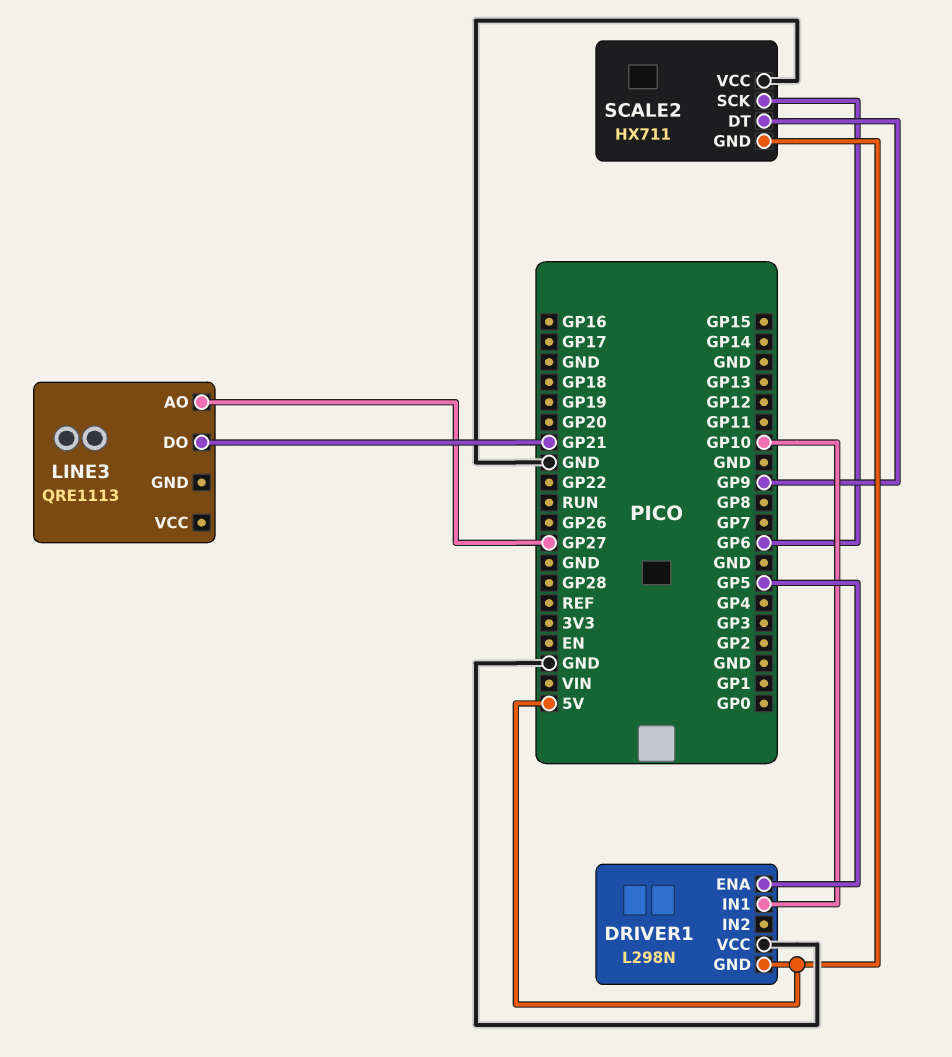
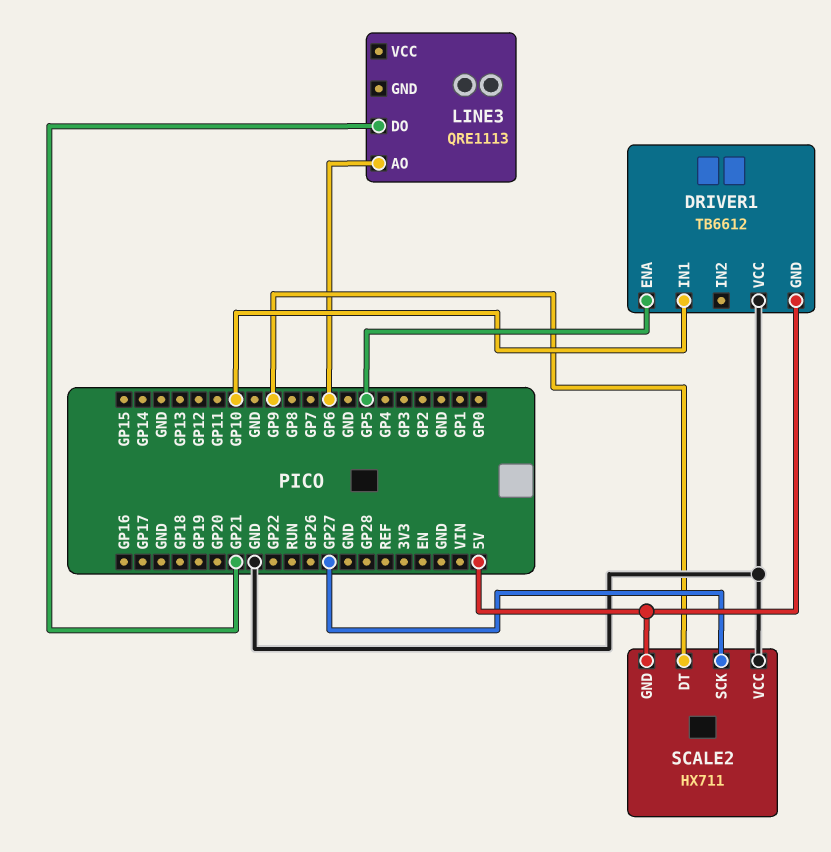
DRIVER1: L298N -> TB6612
LINE3 pin AO: GP27 -> GP6
SCALE2 pin SCK: GP6 -> GP27

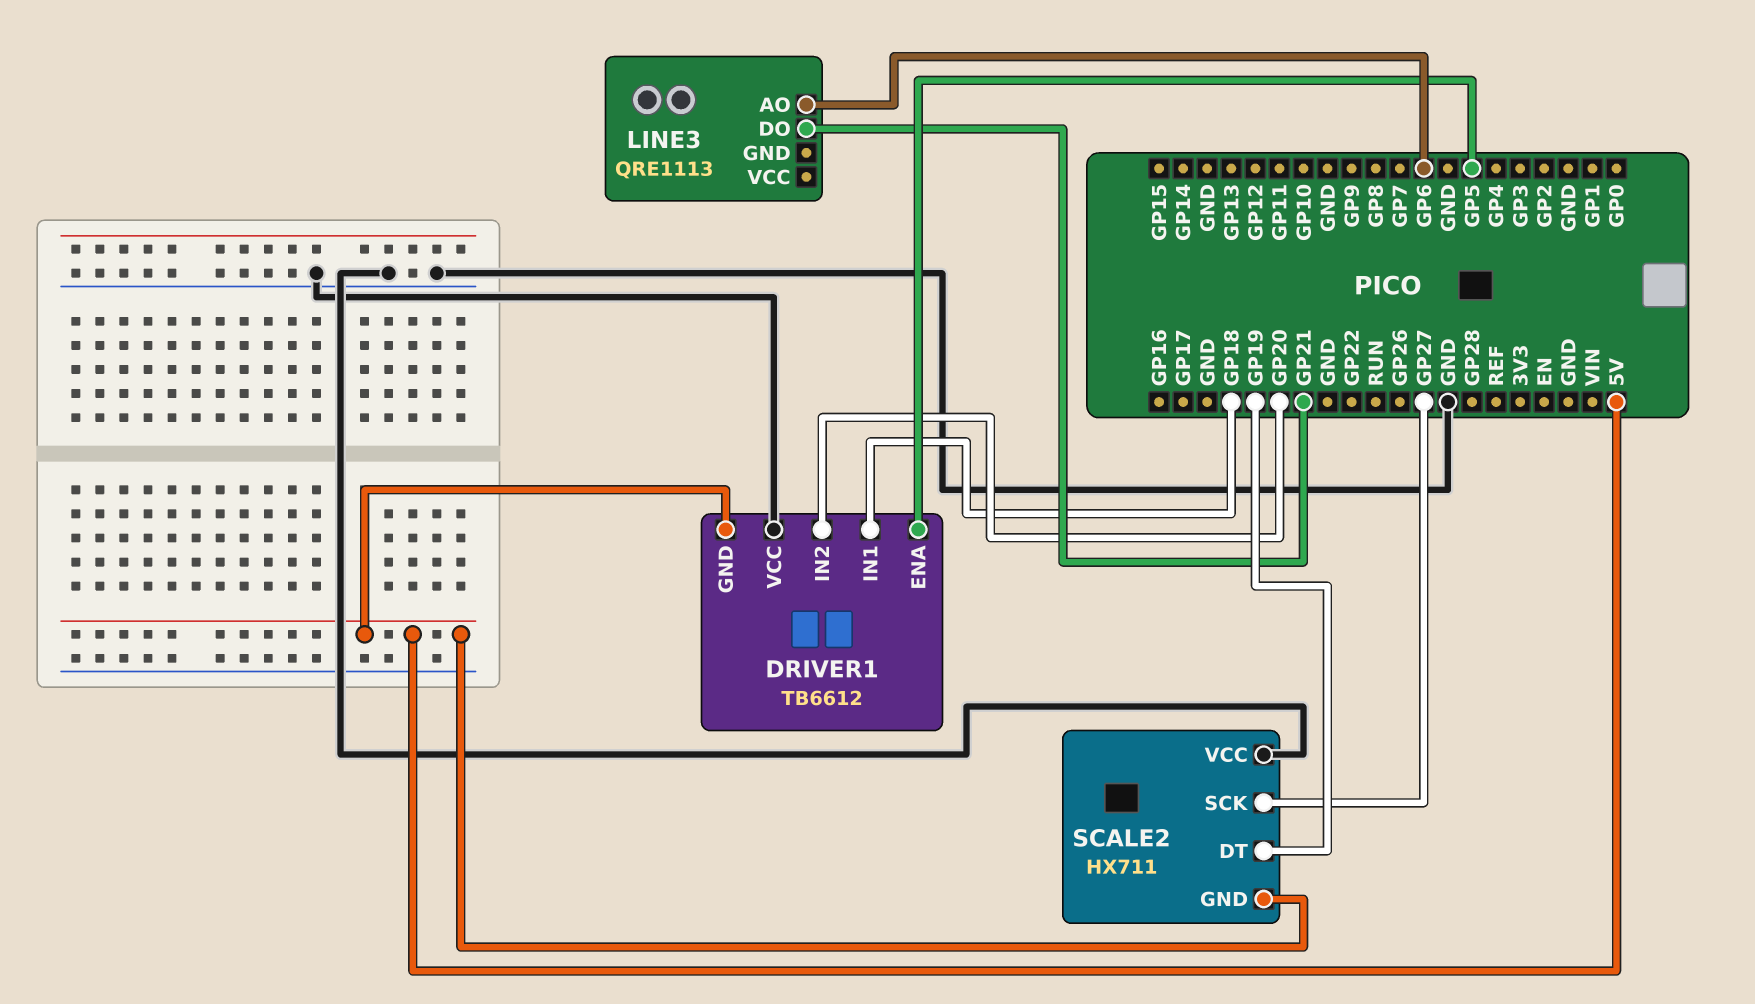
DRIVER1 pin IN1: GP10 -> GP18
DRIVER1 pin IN2: none -> GP20
SCALE2 pin DT: GP9 -> GP19

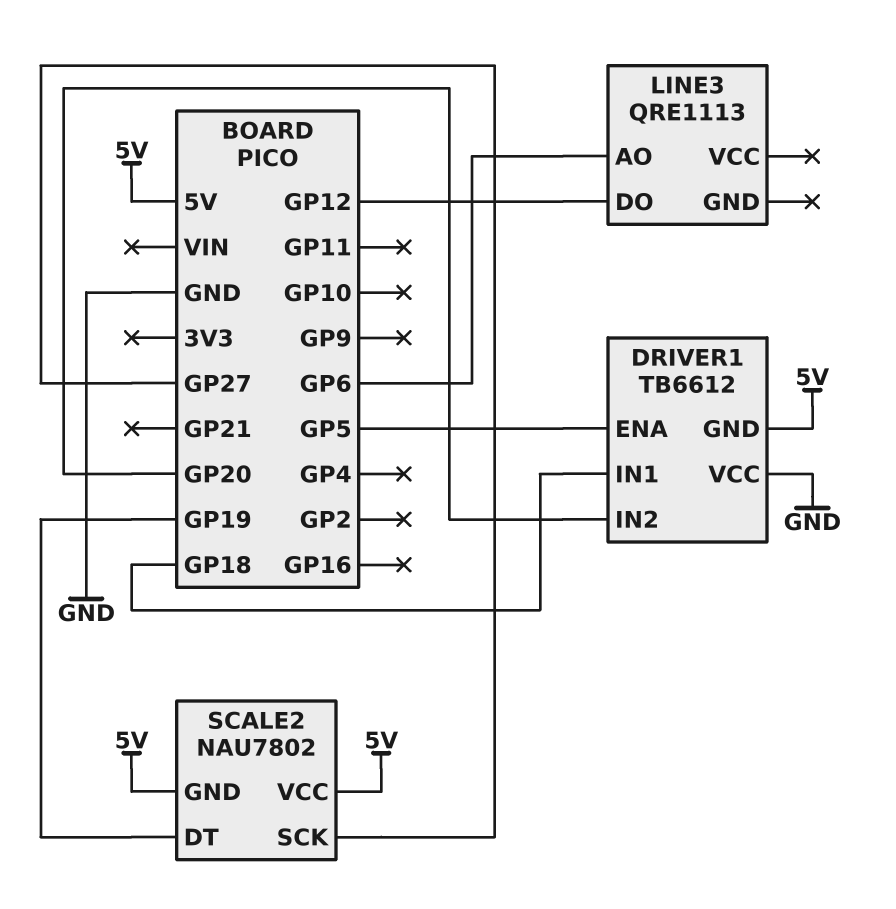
LINE3 pin DO: GP21 -> GP12
SCALE2: HX711 -> NAU7802
SCALE2 pin VCC: GND -> 5V

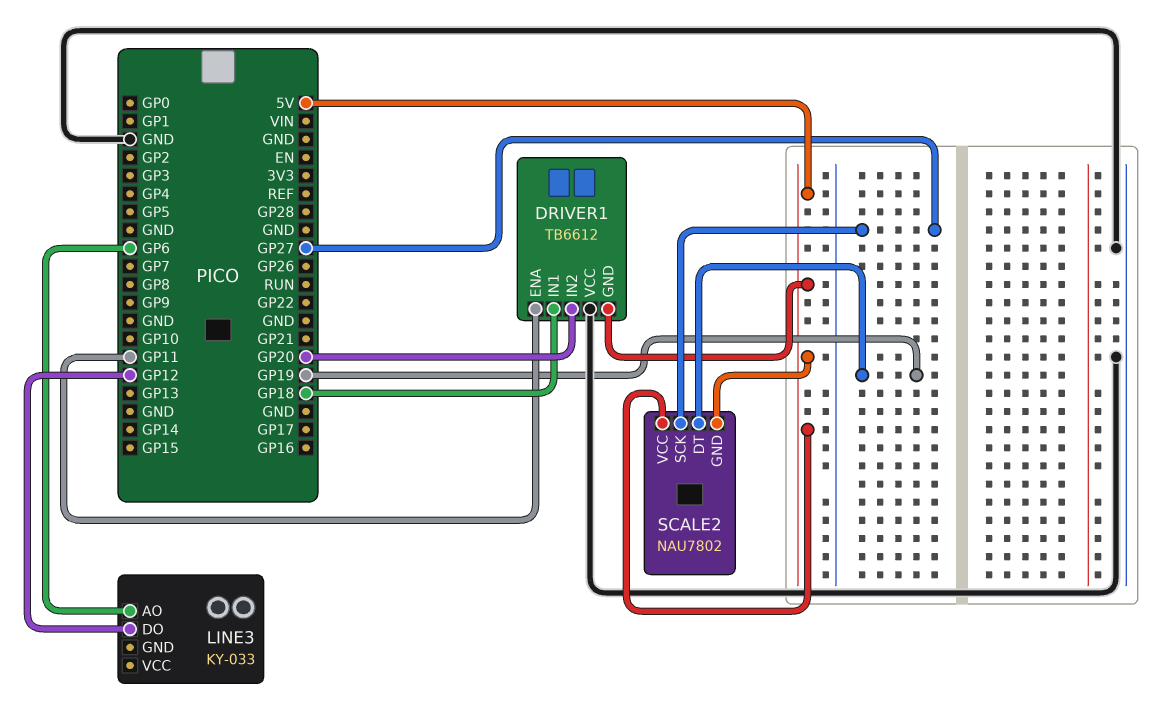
DRIVER1 pin ENA: GP5 -> GP11
LINE3: QRE1113 -> KY-033

